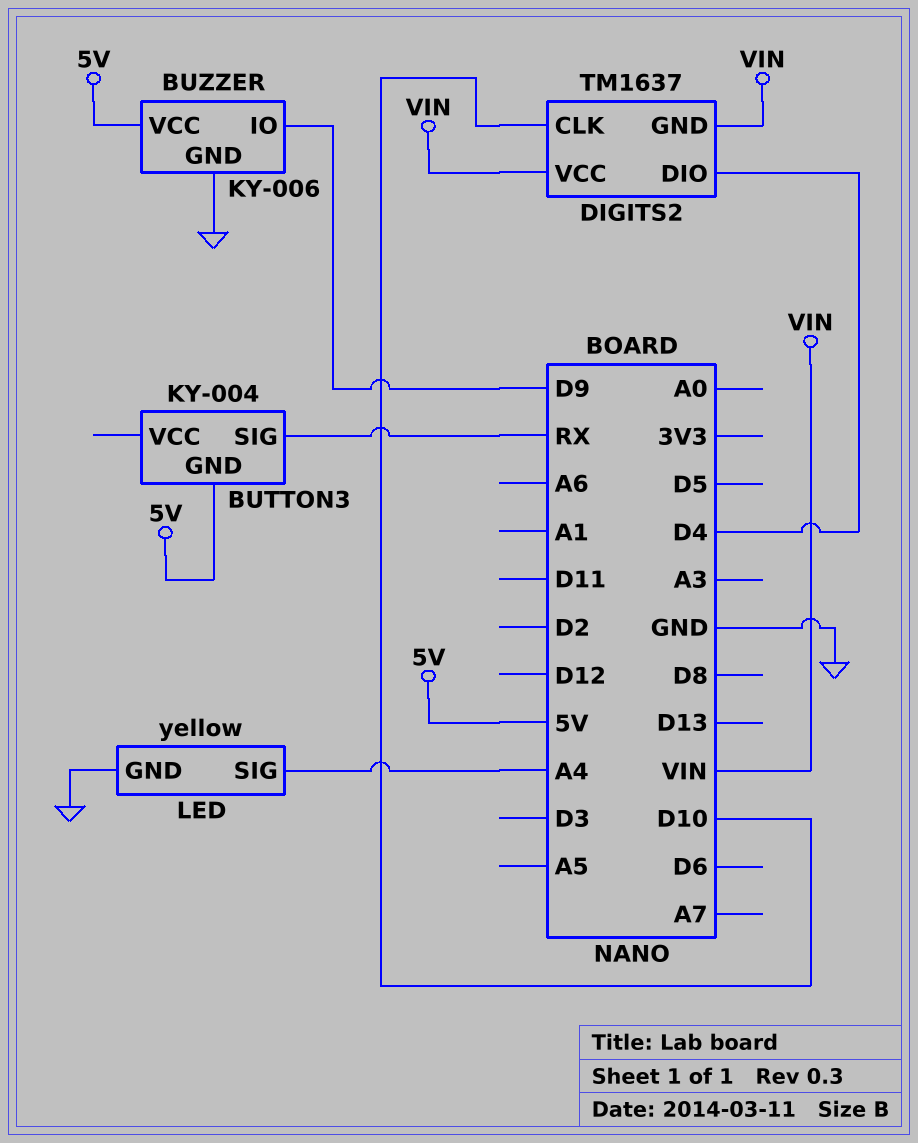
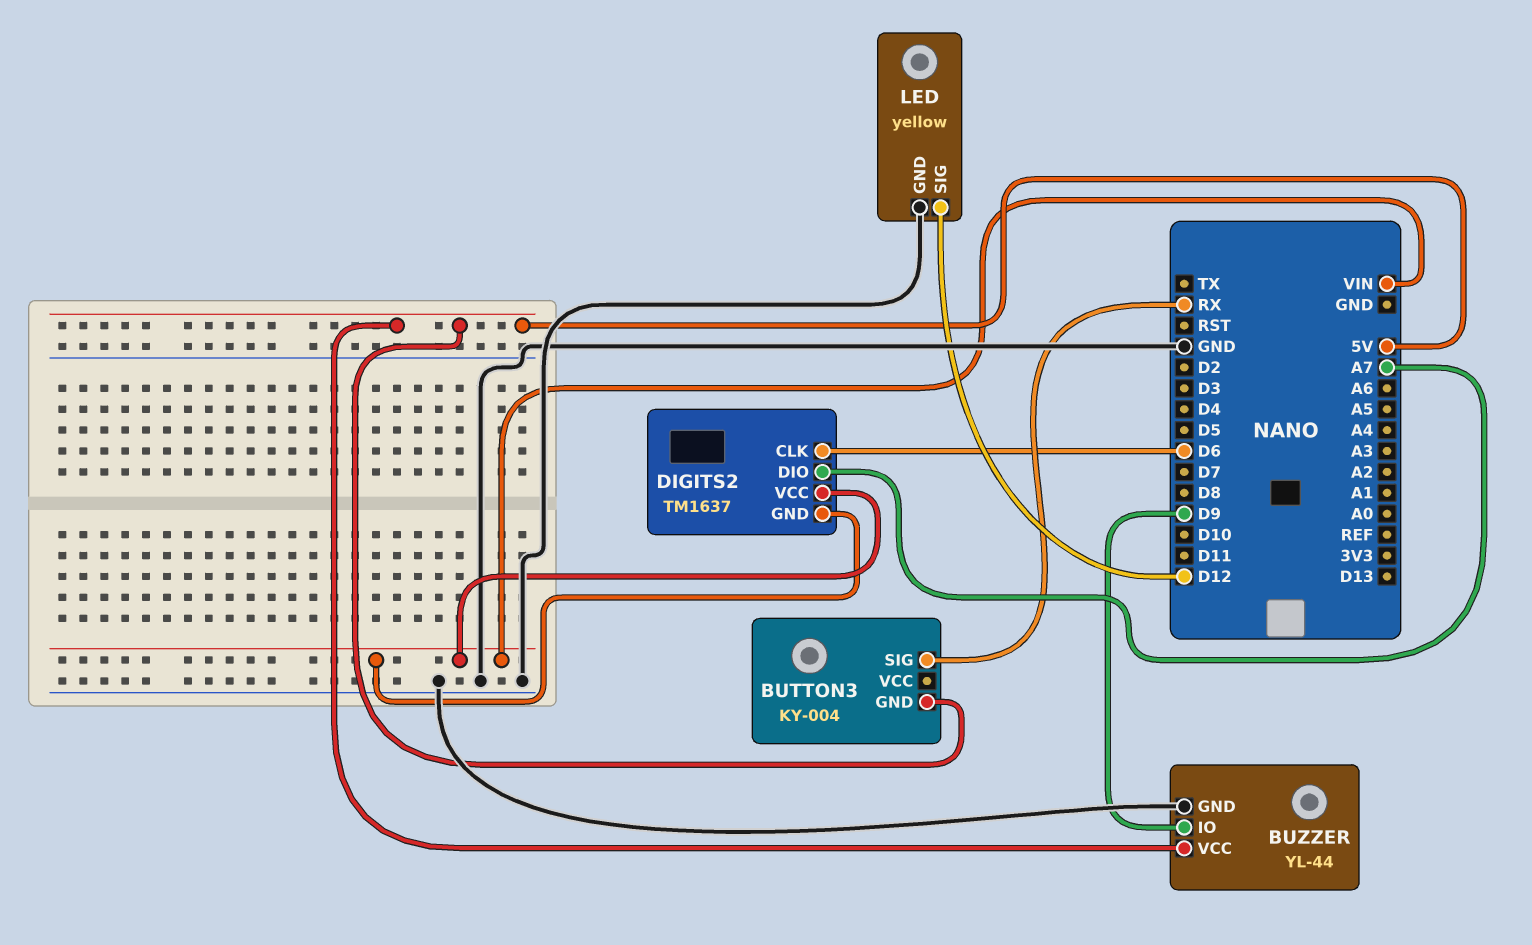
BUZZER: KY-006 -> YL-44
DIGITS2 pin CLK: D10 -> D6
DIGITS2 pin DIO: D4 -> A7
LED pin SIG: A4 -> D12

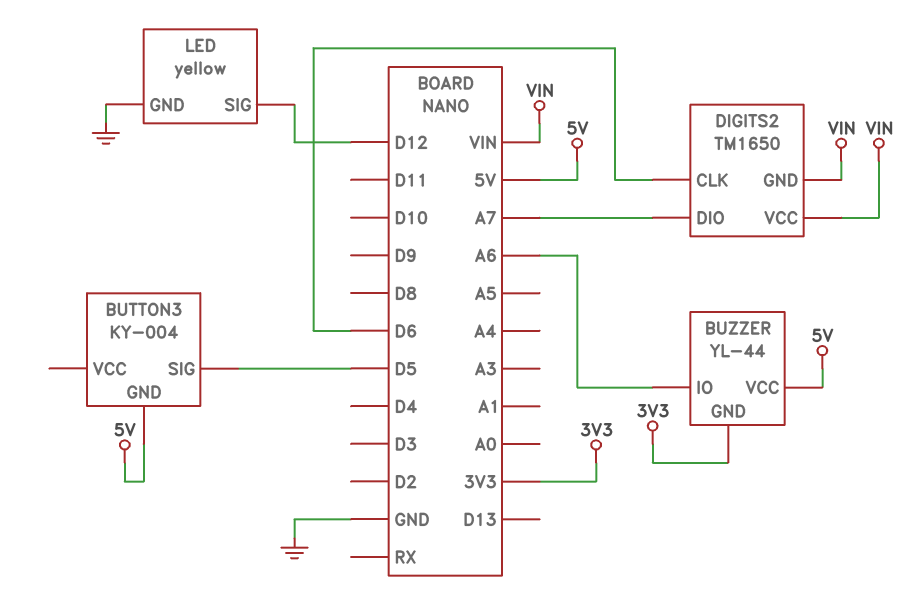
BUTTON3 pin SIG: RX -> D5
BUZZER pin GND: GND -> 3V3
BUZZER pin IO: D9 -> A6
DIGITS2: TM1637 -> TM1650

